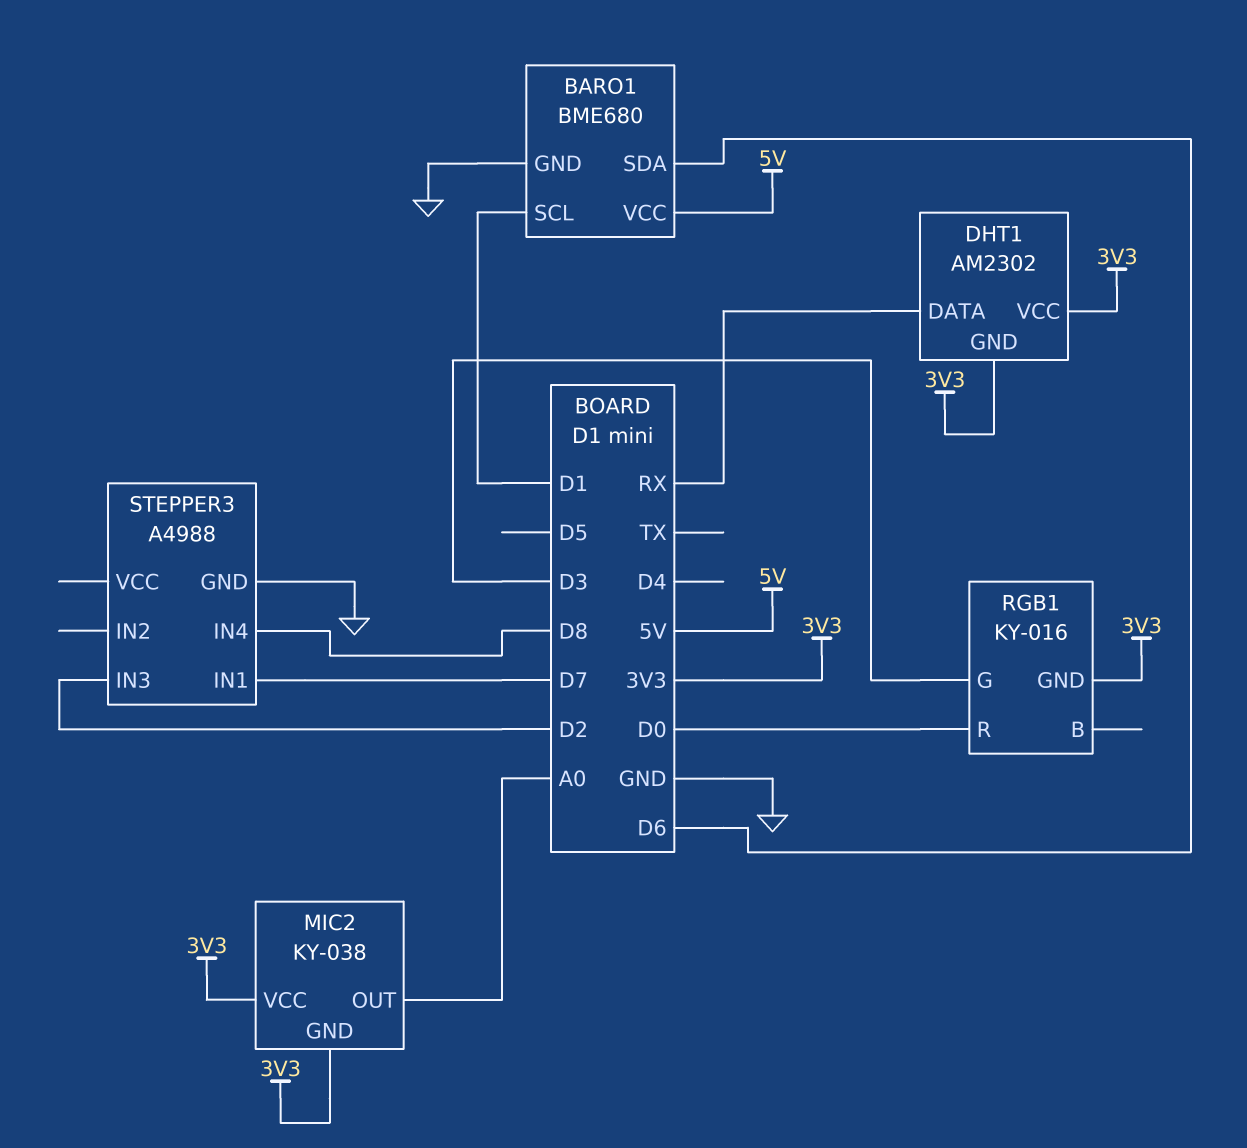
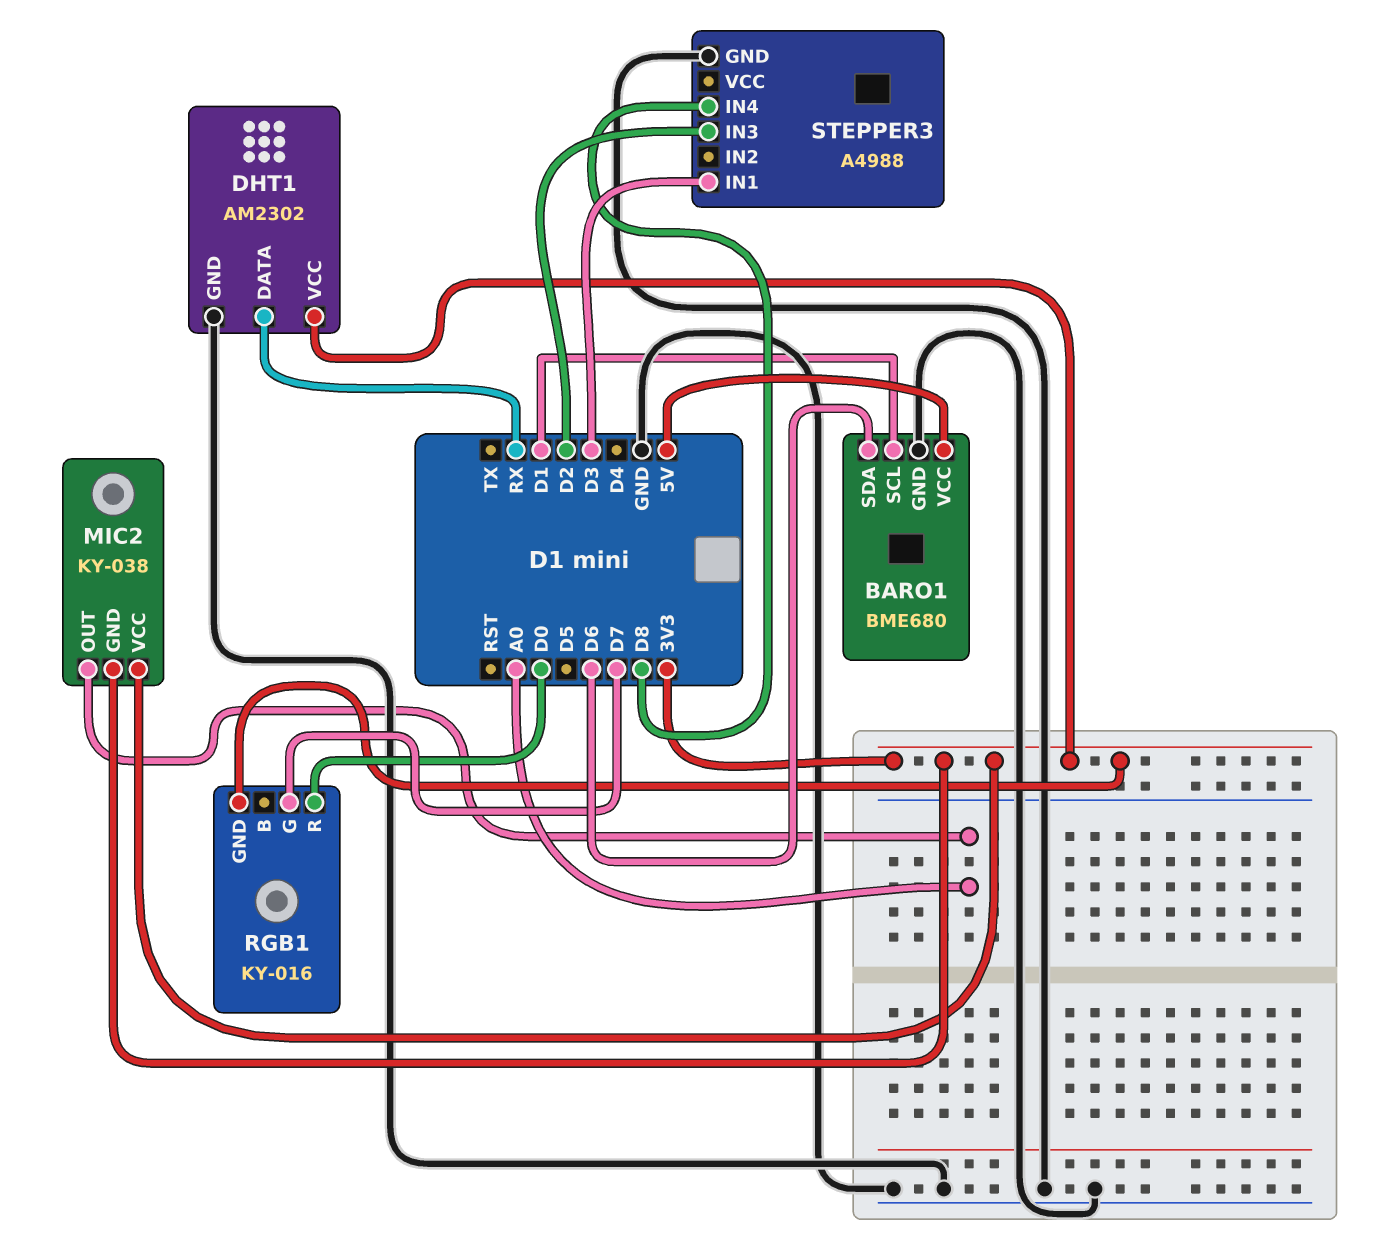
DHT1 pin GND: 3V3 -> GND
RGB1 pin G: D3 -> D7
STEPPER3 pin IN1: D7 -> D3

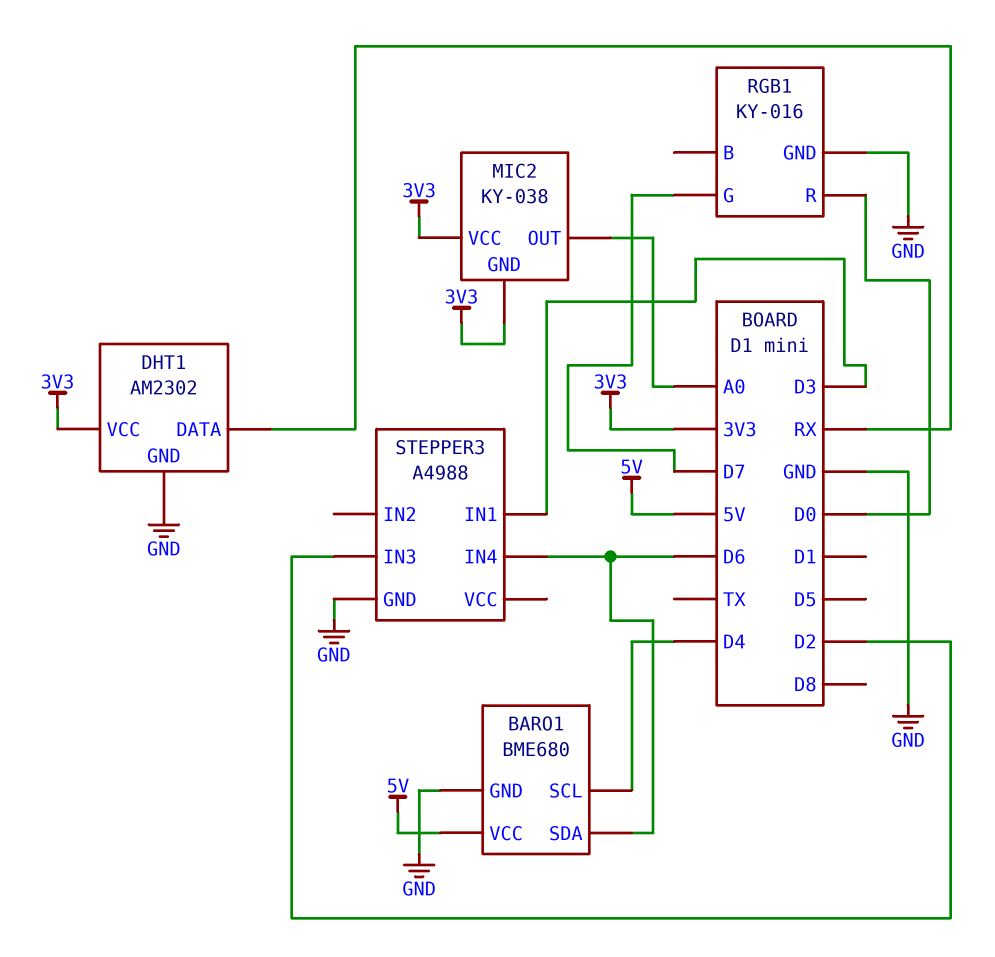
BARO1 pin SCL: D1 -> D4
RGB1 pin GND: 3V3 -> GND
STEPPER3 pin IN4: D8 -> D6

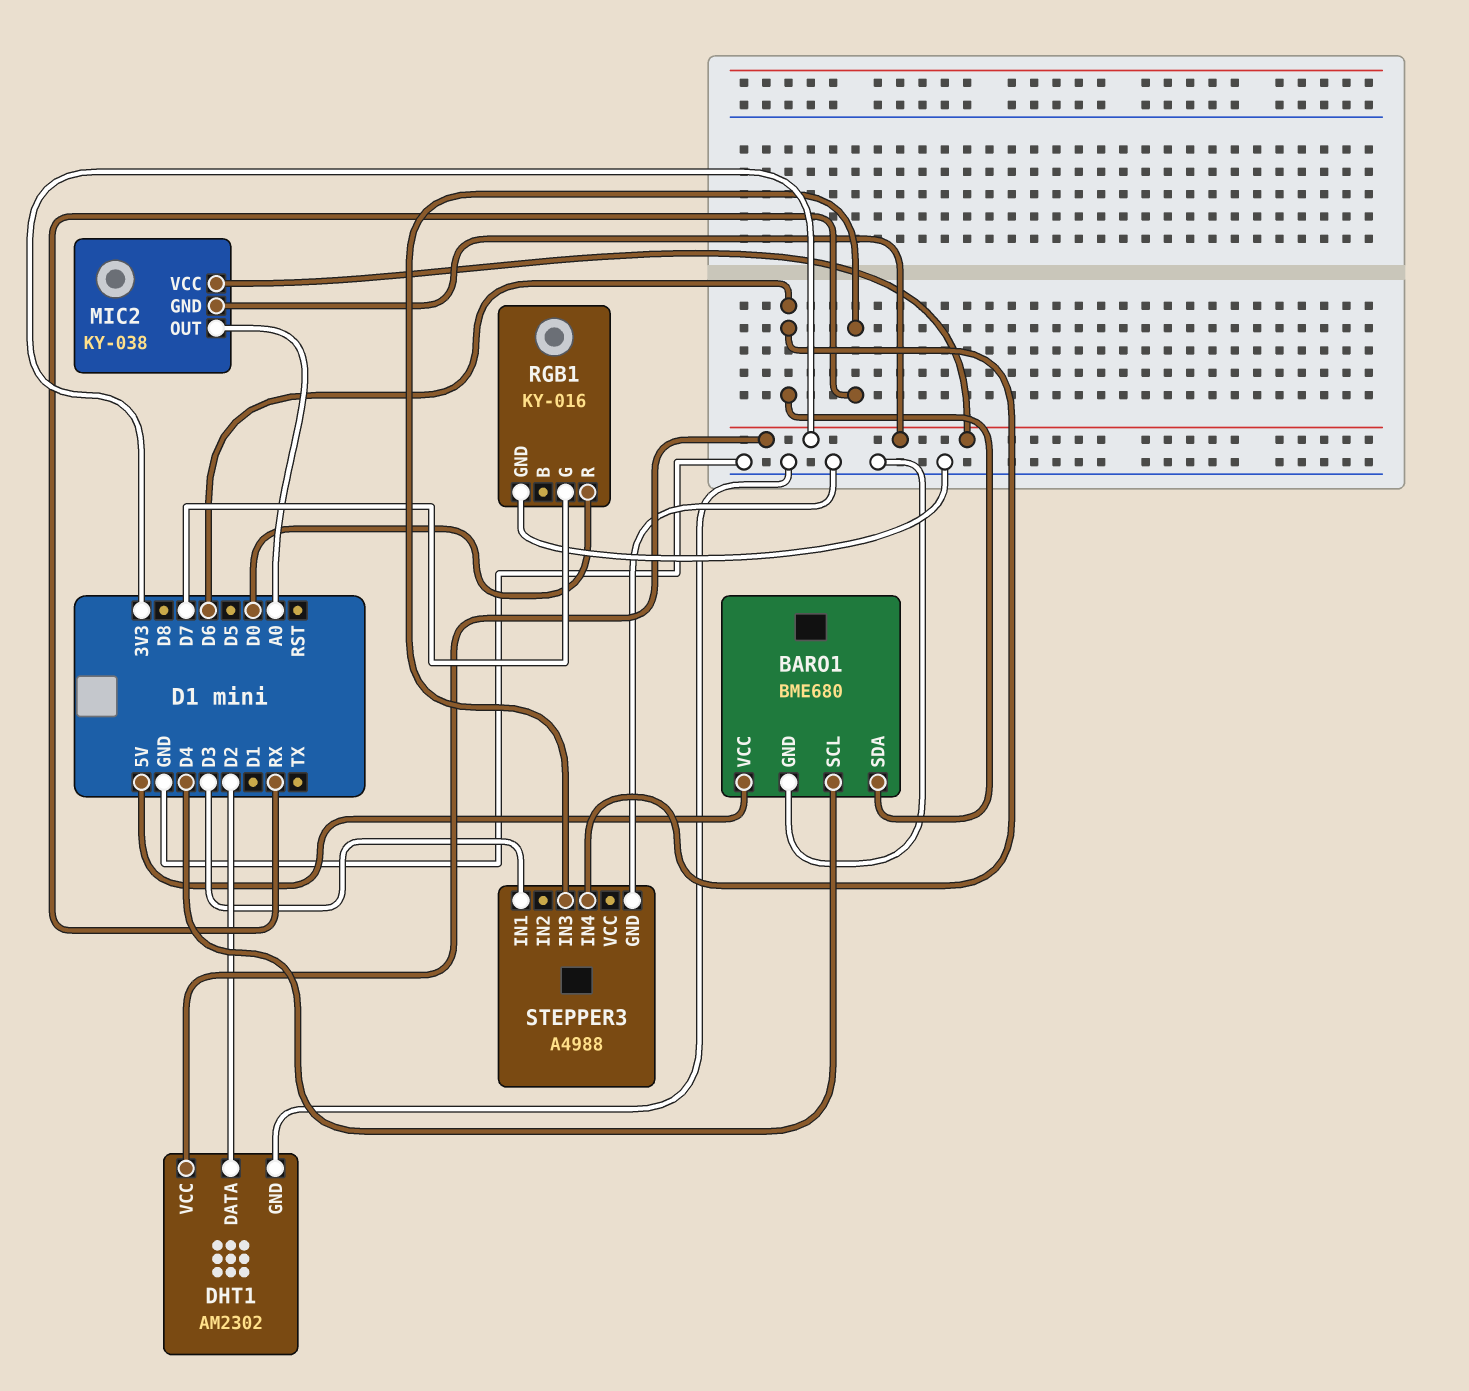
DHT1 pin DATA: RX -> D2
STEPPER3 pin IN3: D2 -> RX

